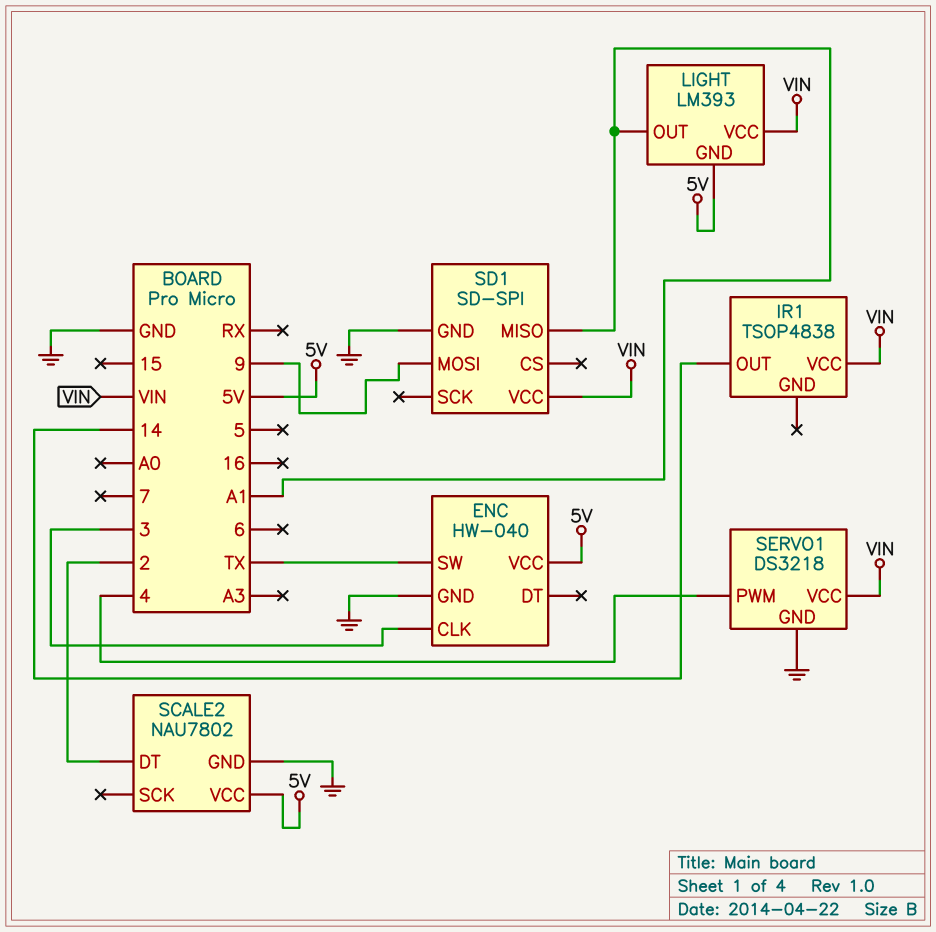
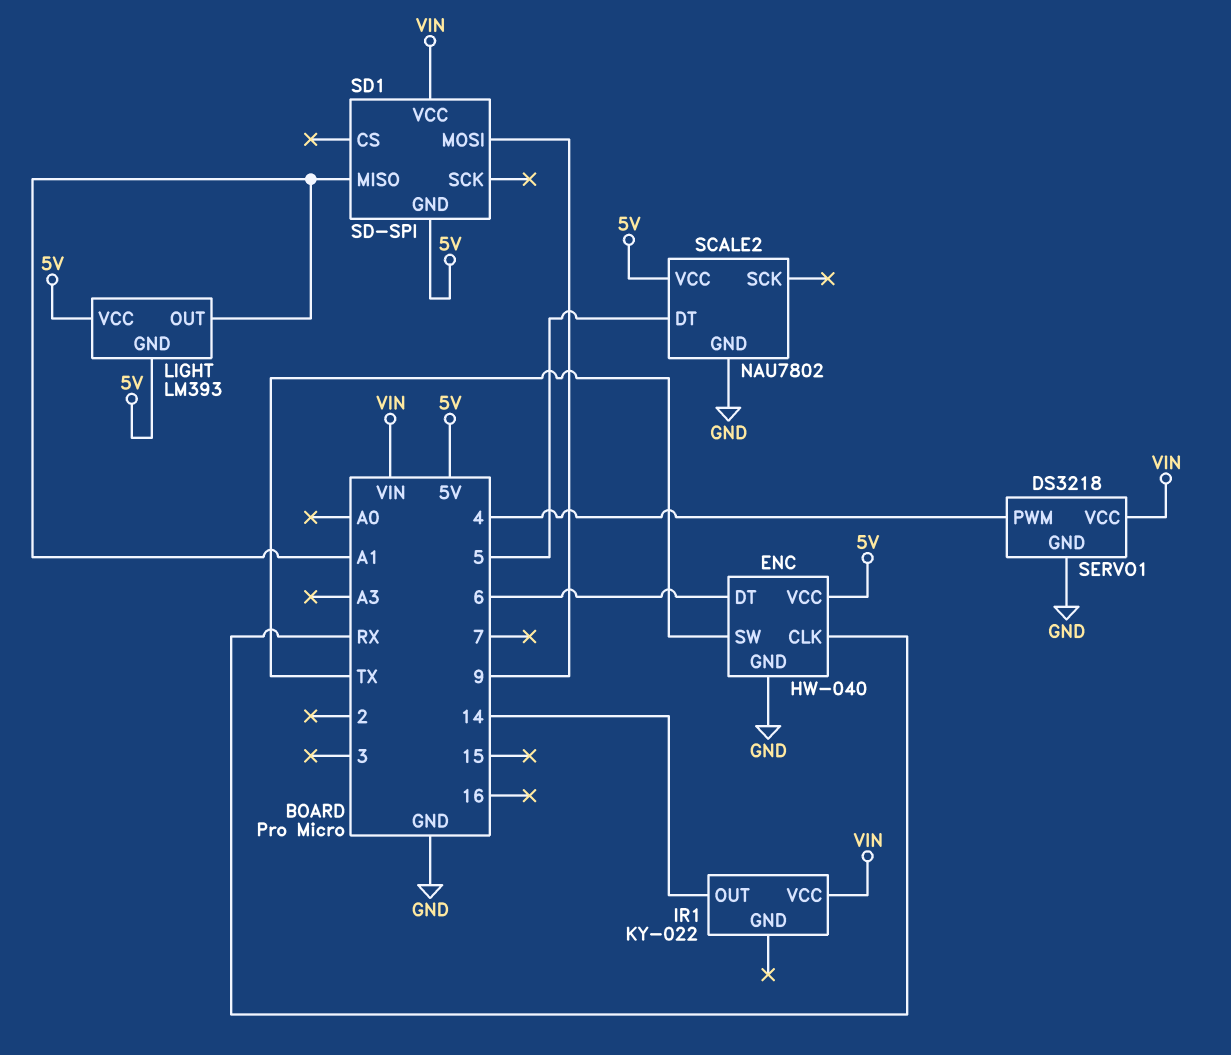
ENC pin CLK: 3 -> RX
ENC pin DT: none -> 6
IR1: TSOP4838 -> KY-022
LIGHT pin VCC: VIN -> 5V
SCALE2 pin DT: 2 -> 5
SD1 pin GND: GND -> 5V

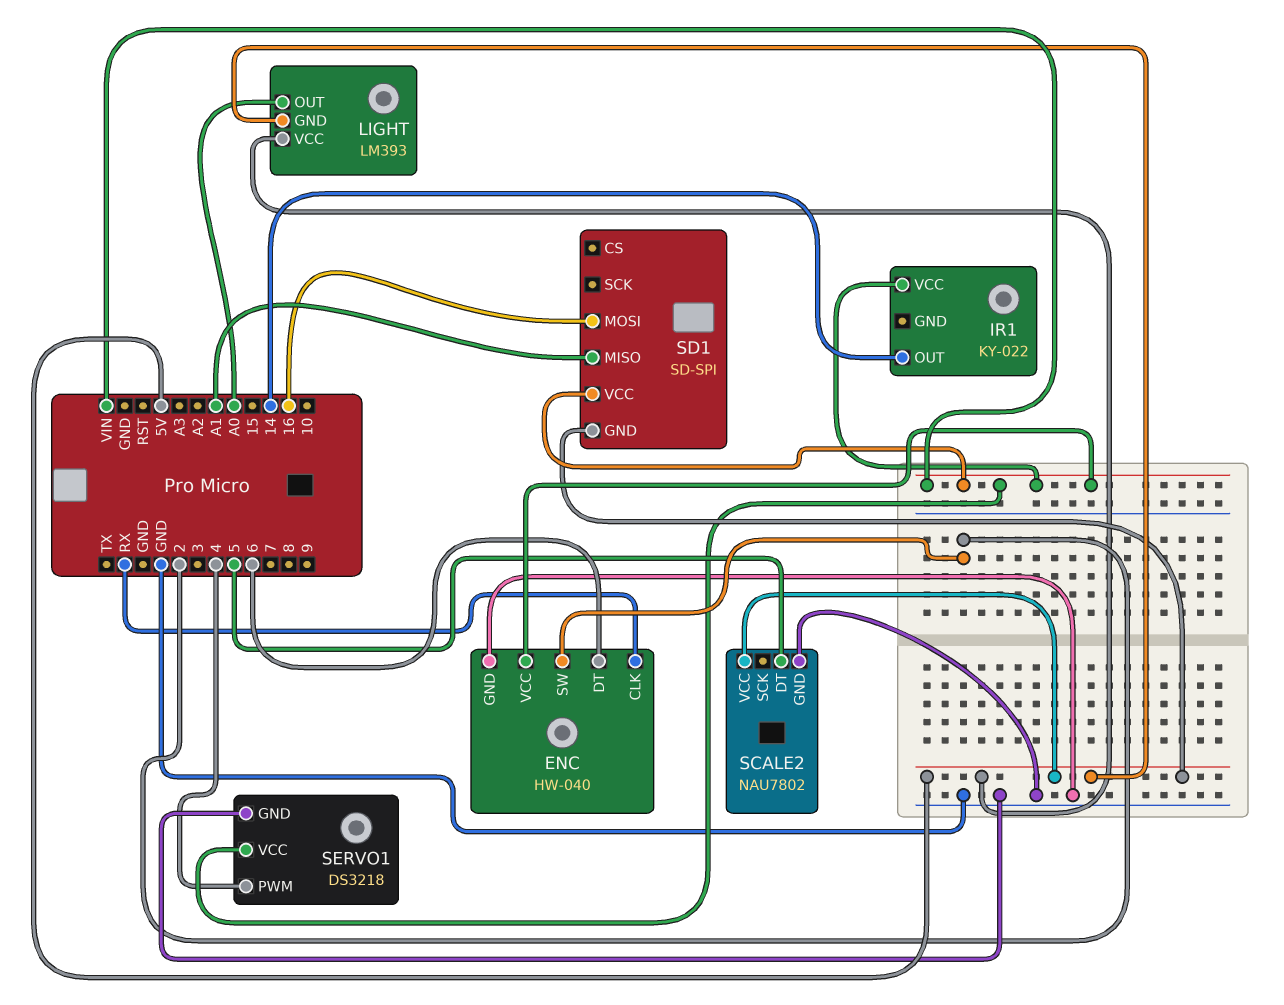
ENC pin SW: TX -> 2
ENC pin VCC: 5V -> VIN
LIGHT pin OUT: A1 -> A0
SD1 pin MOSI: 9 -> 16

